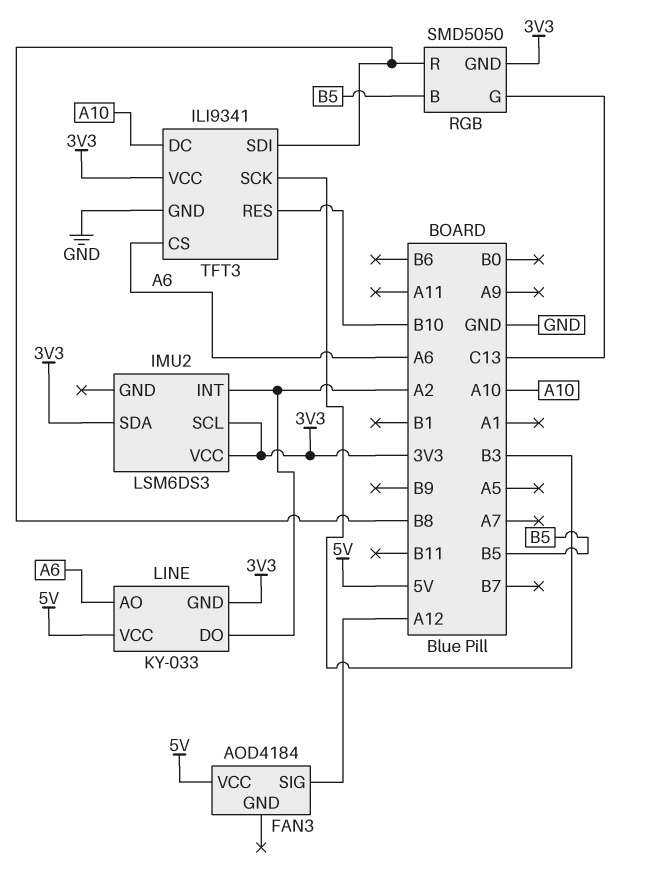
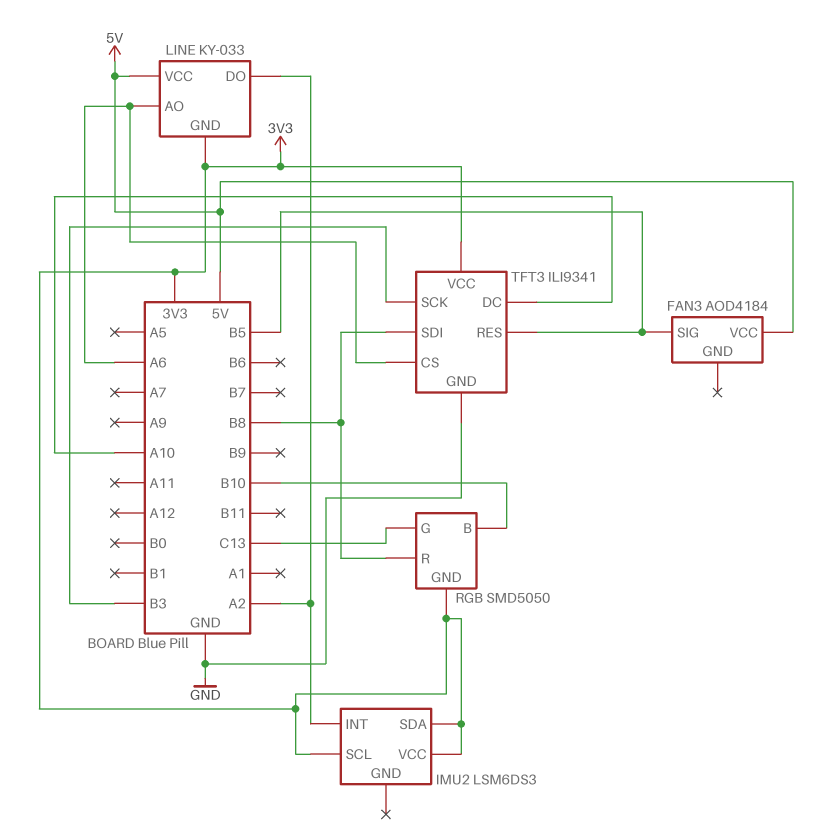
FAN3 pin SIG: A12 -> B5
RGB pin B: B5 -> B10
TFT3 pin RES: B10 -> B5

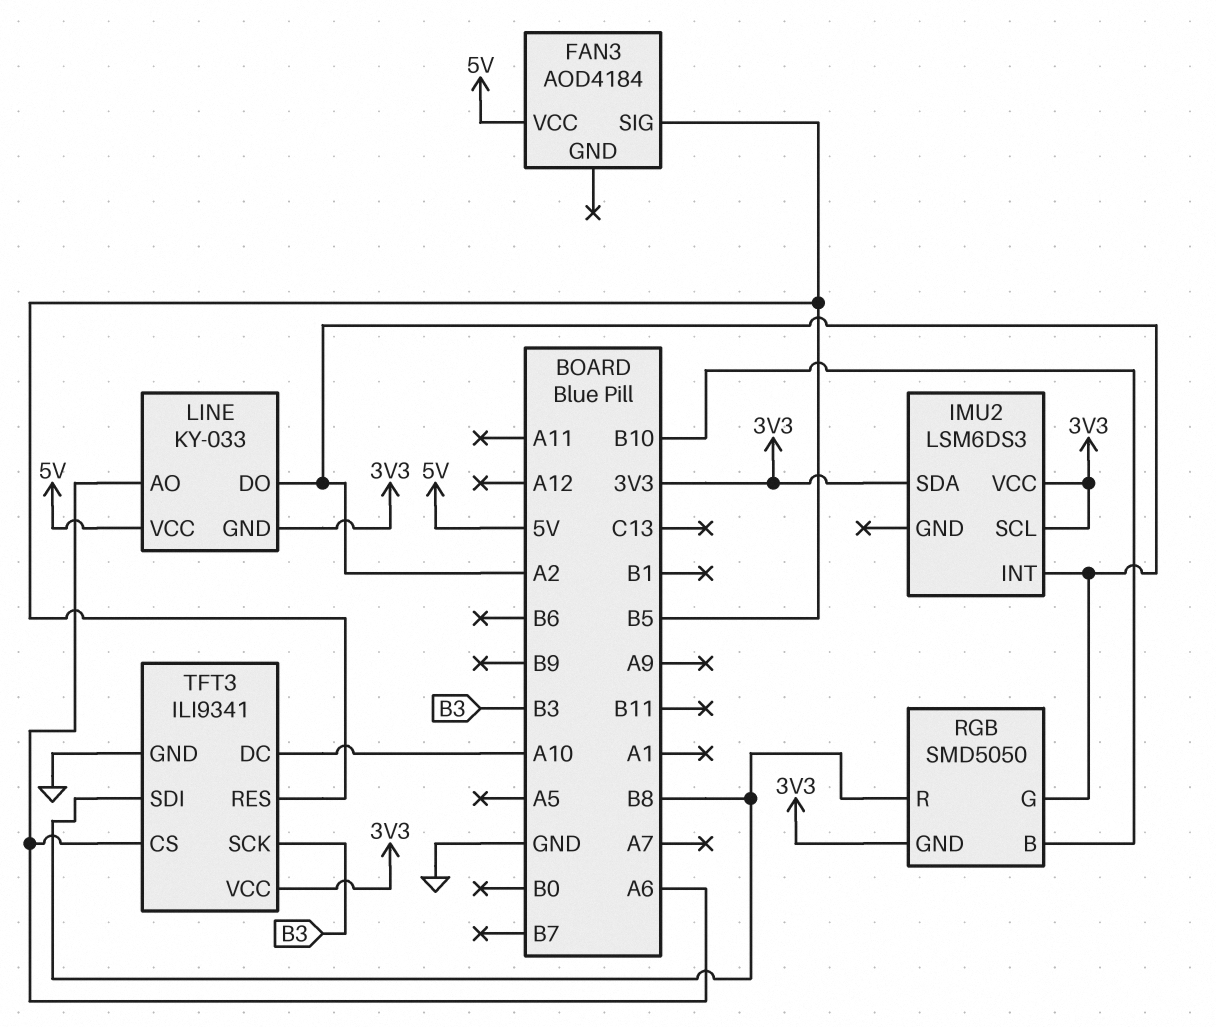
RGB pin G: C13 -> A2

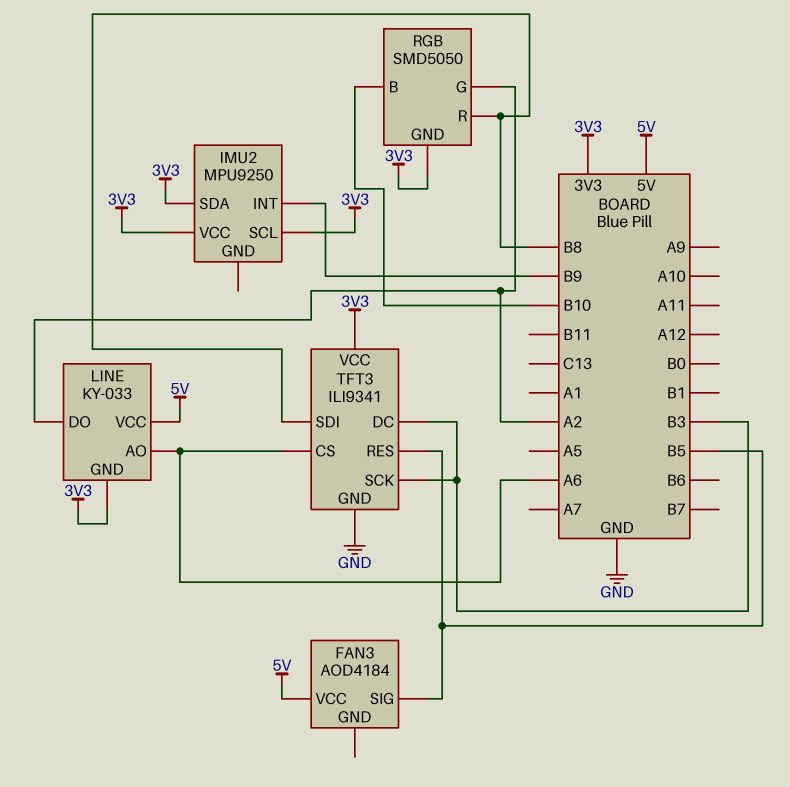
IMU2: LSM6DS3 -> MPU9250
IMU2 pin INT: A2 -> B9
TFT3 pin DC: A10 -> B3

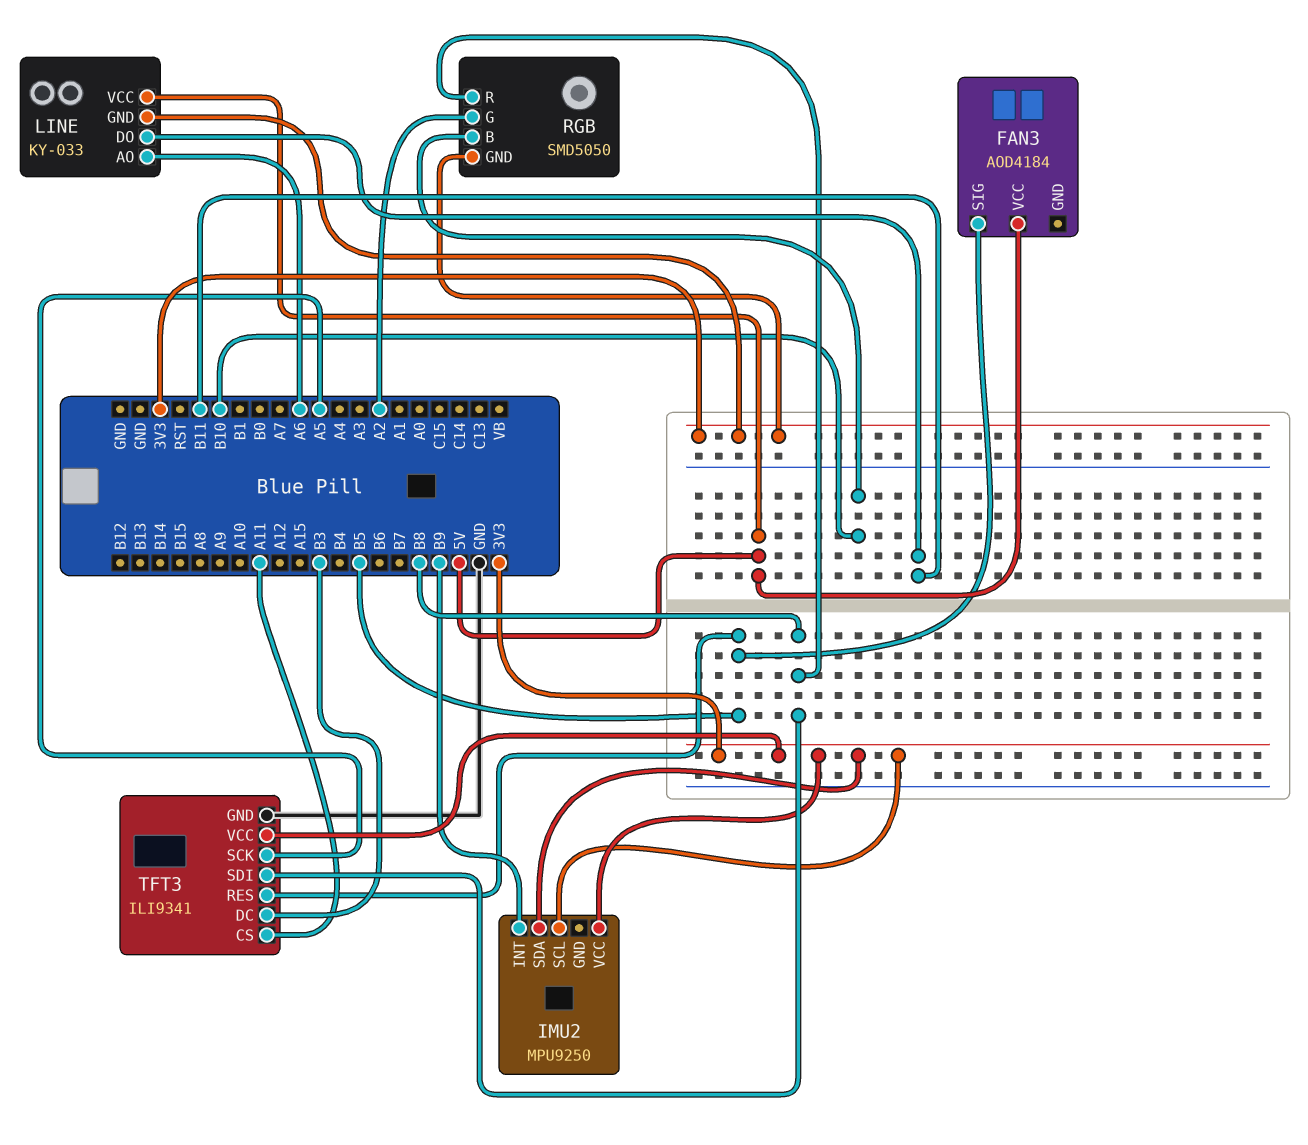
LINE pin DO: A2 -> B11
TFT3 pin CS: A6 -> A11
TFT3 pin SCK: B3 -> A5

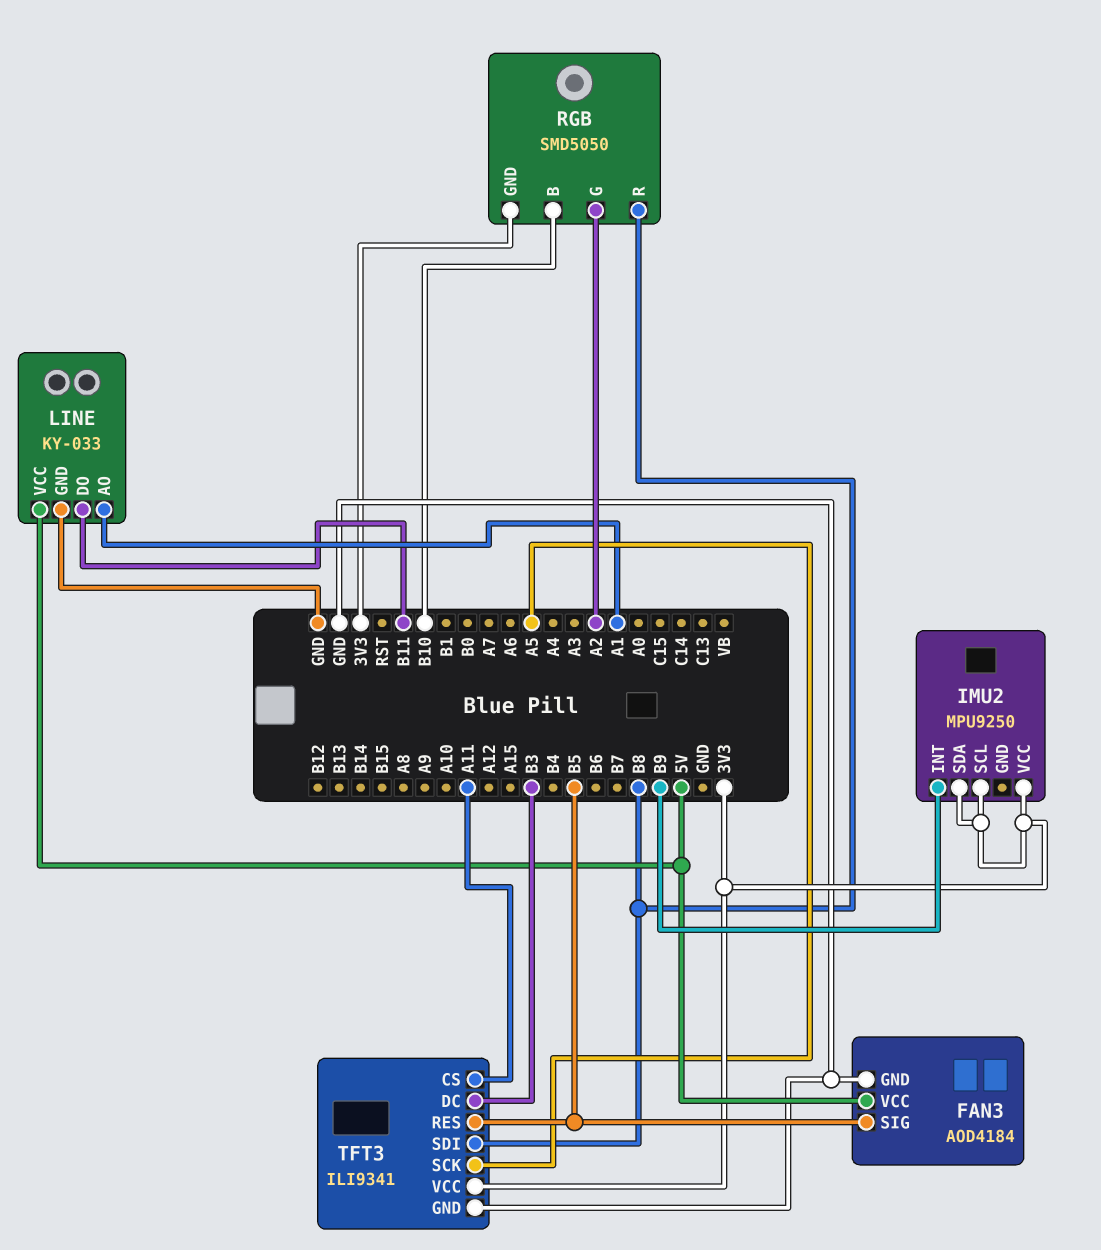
FAN3 pin GND: none -> GND
LINE pin AO: A6 -> A1
LINE pin GND: 3V3 -> GND

